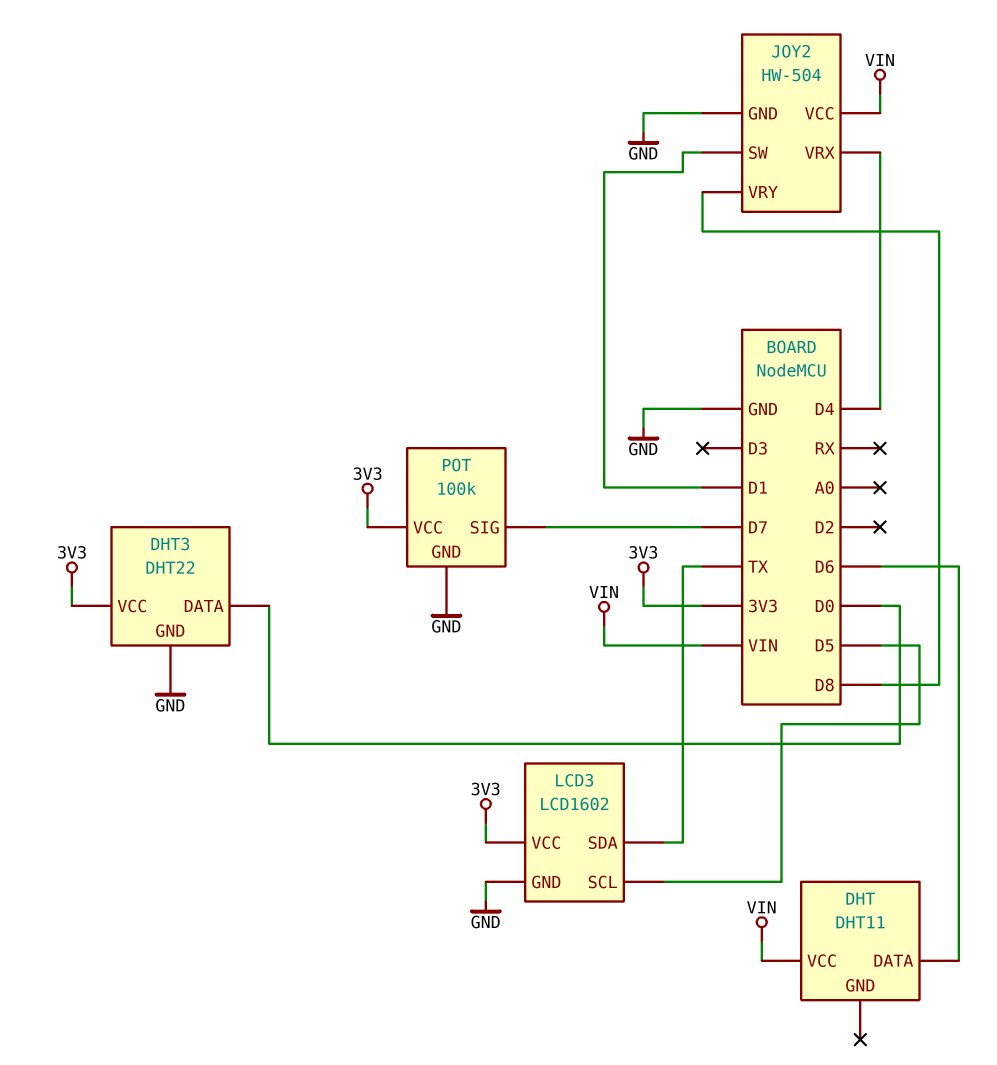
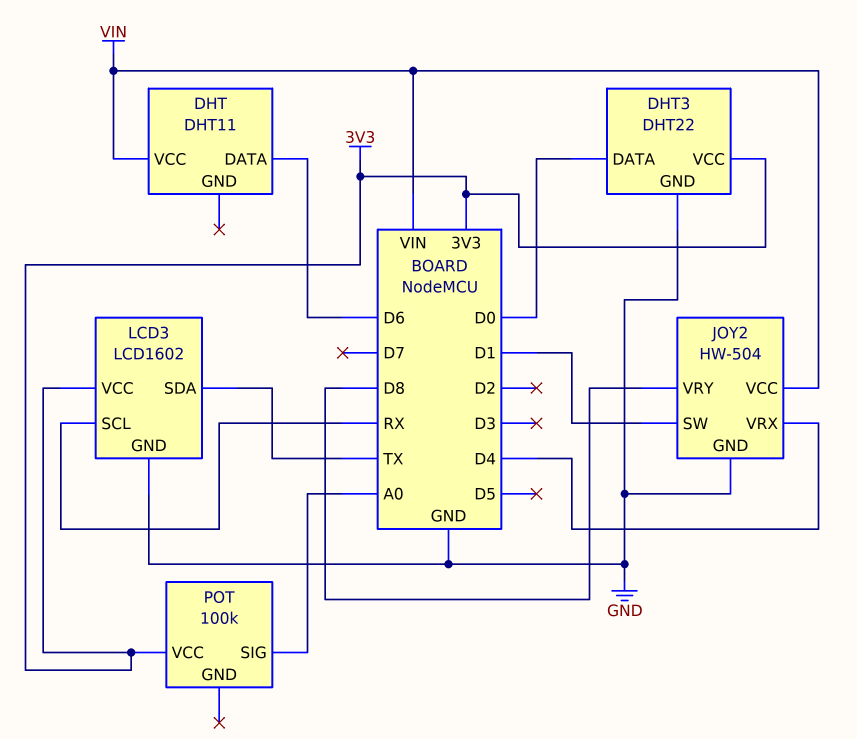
LCD3 pin SCL: D5 -> RX
POT pin GND: GND -> none
POT pin SIG: D7 -> A0

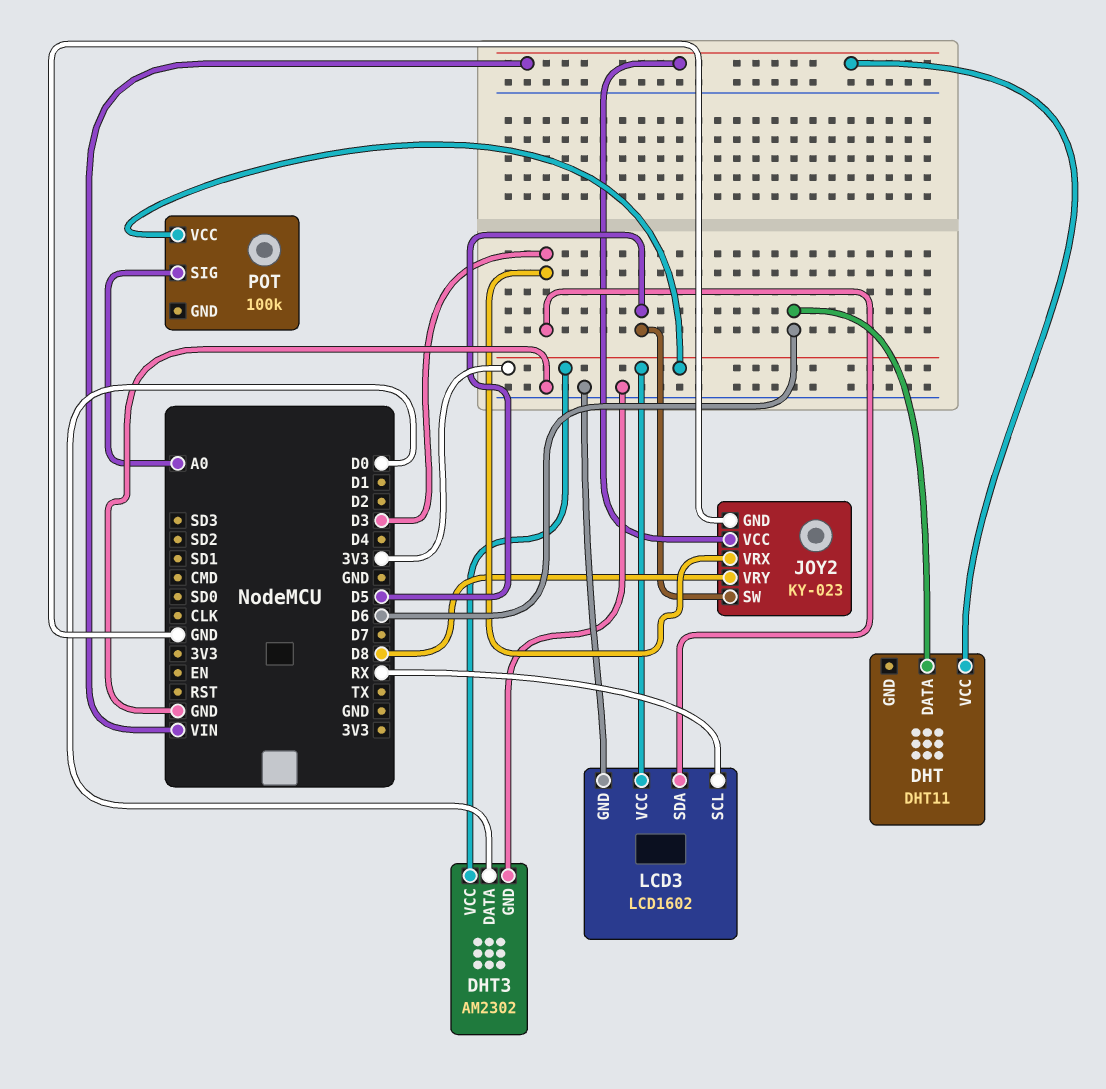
DHT3: DHT22 -> AM2302
JOY2: HW-504 -> KY-023
JOY2 pin SW: D1 -> D5
JOY2 pin VRX: D4 -> D3
LCD3 pin SDA: TX -> D3

